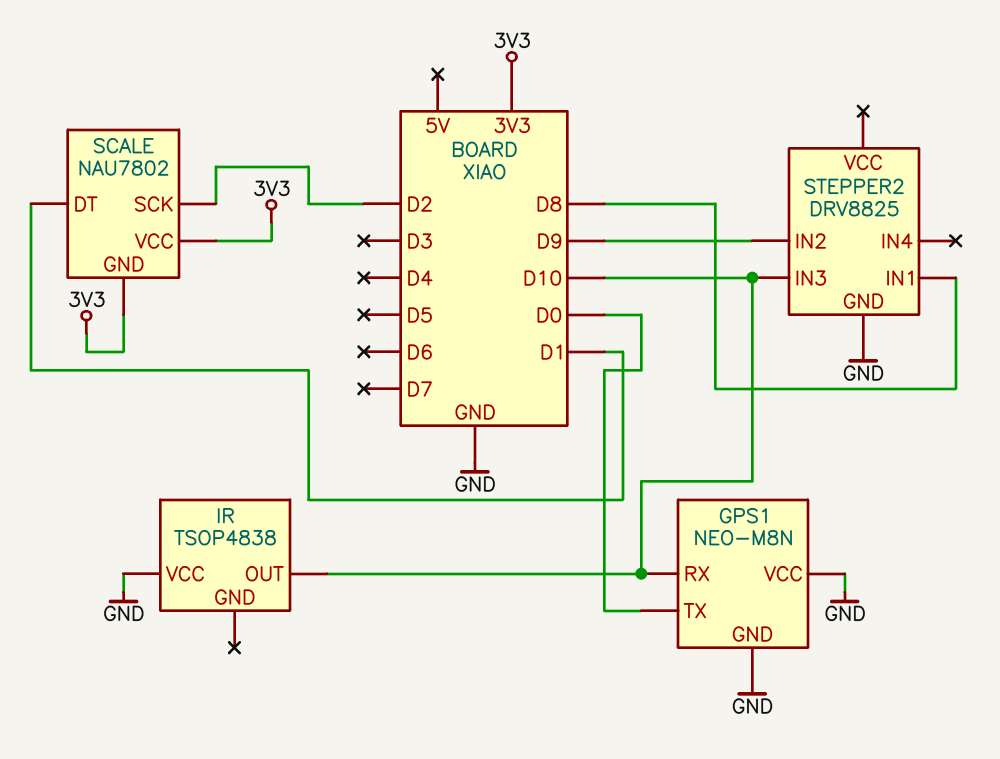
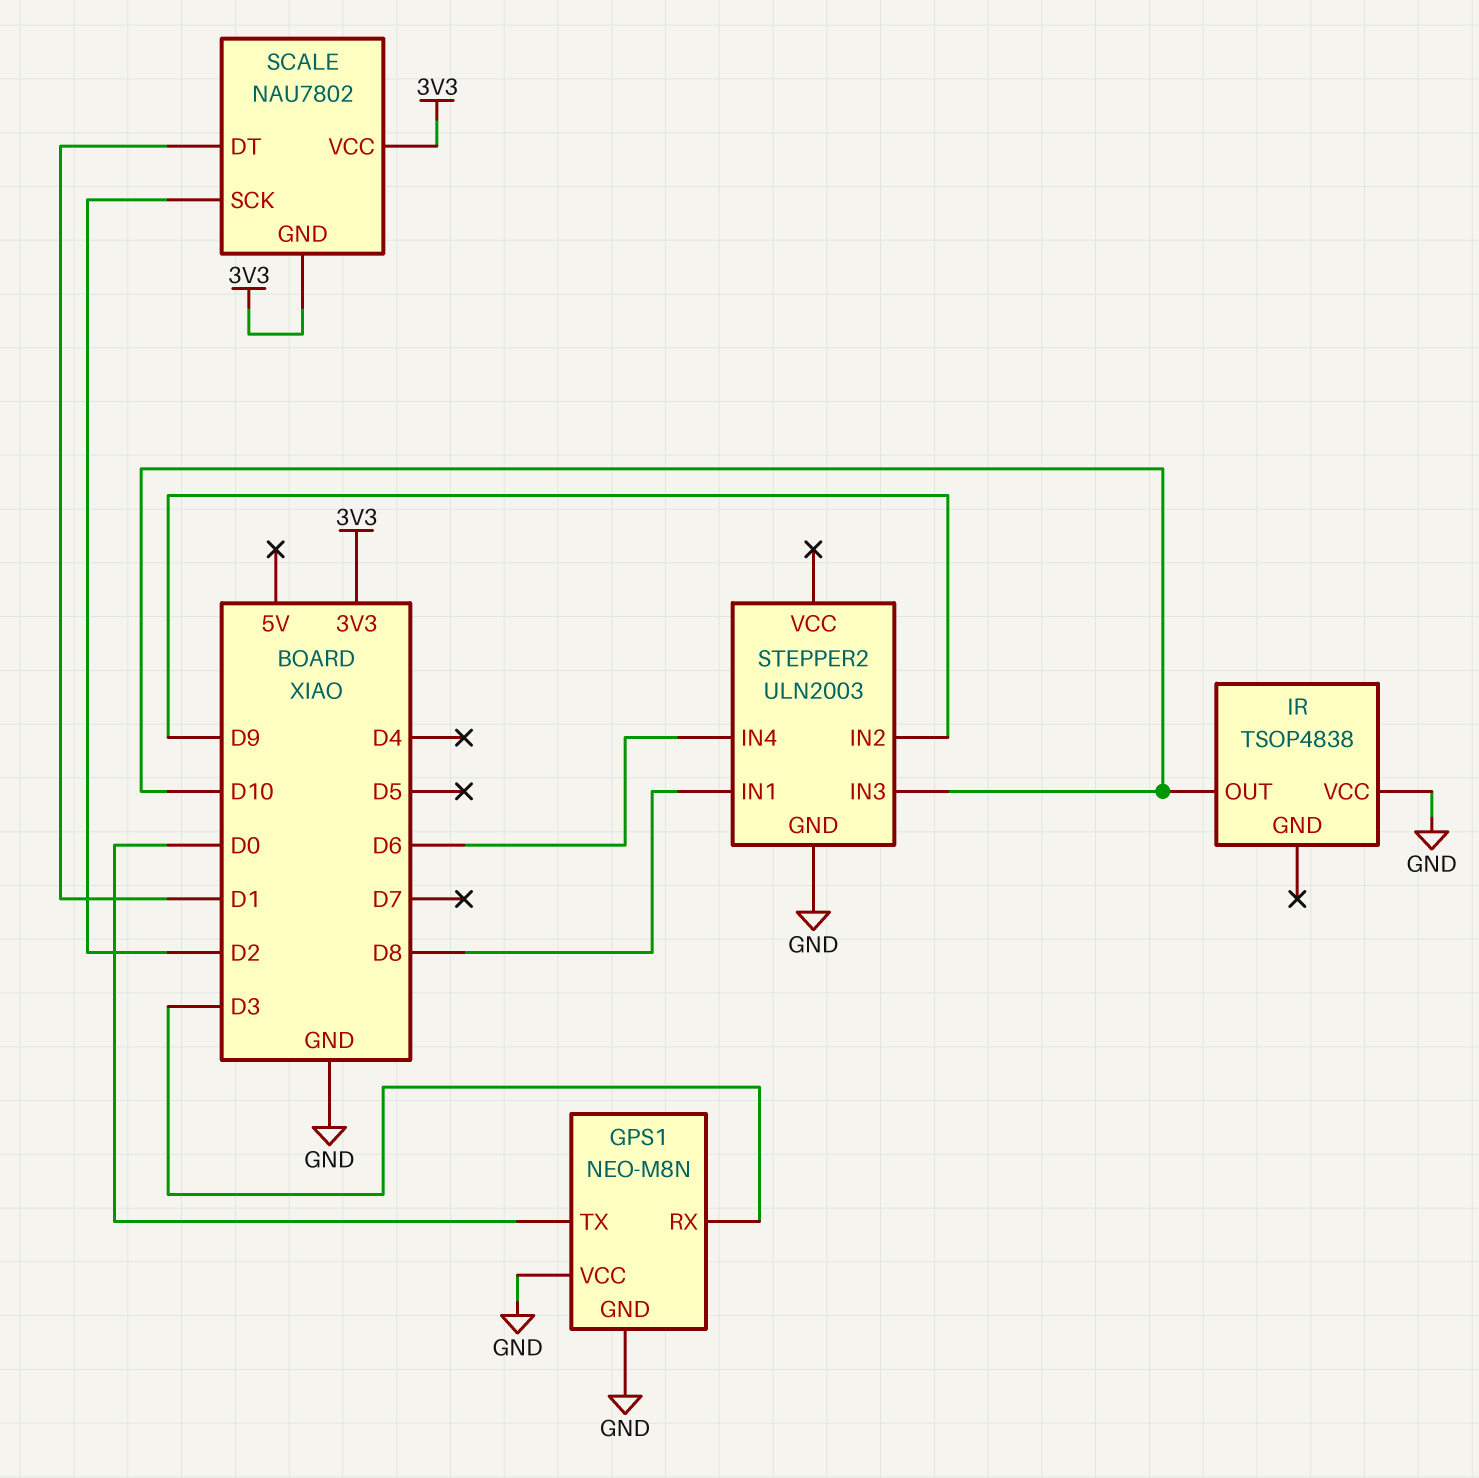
GPS1 pin RX: D10 -> D3
STEPPER2: DRV8825 -> ULN2003
STEPPER2 pin IN4: none -> D6

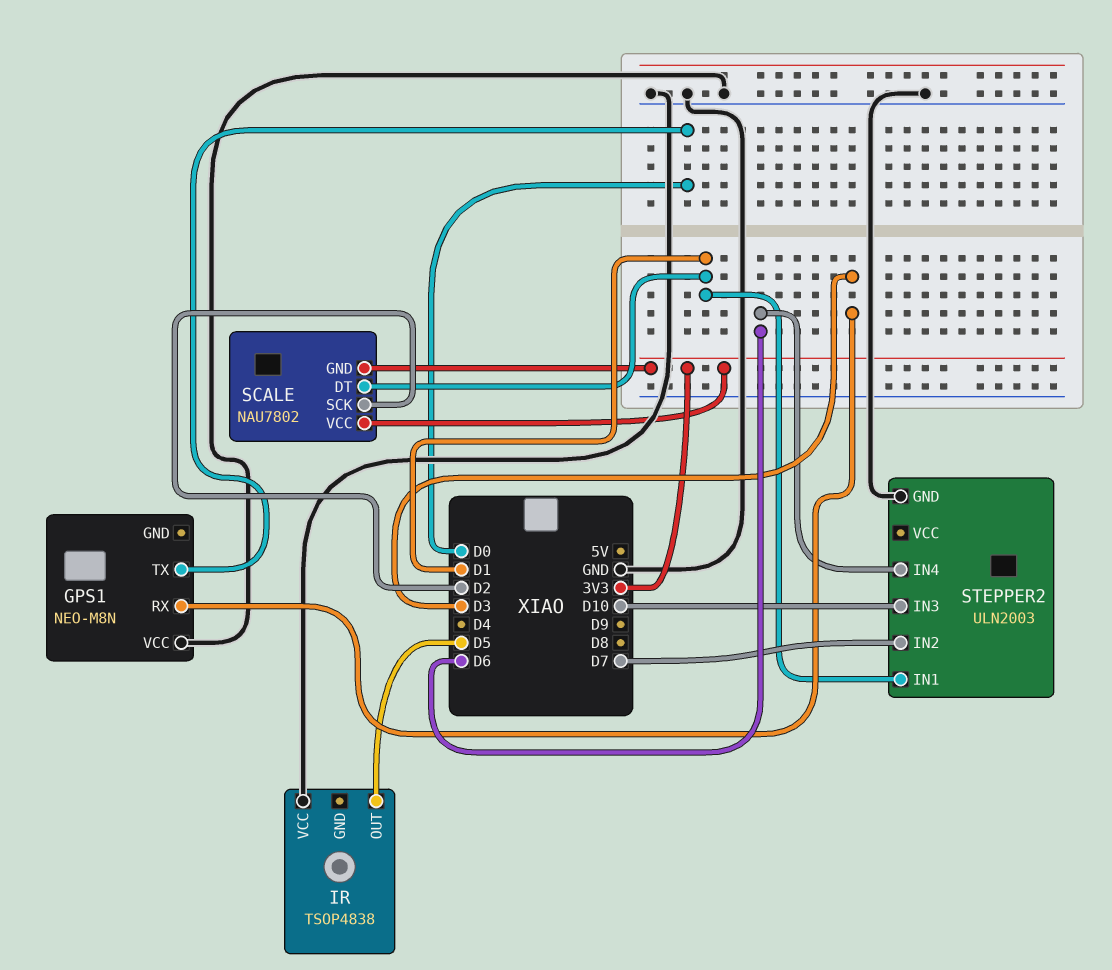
GPS1 pin GND: GND -> none
IR pin OUT: D10 -> D5
STEPPER2 pin IN1: D8 -> D1
STEPPER2 pin IN2: D9 -> D7

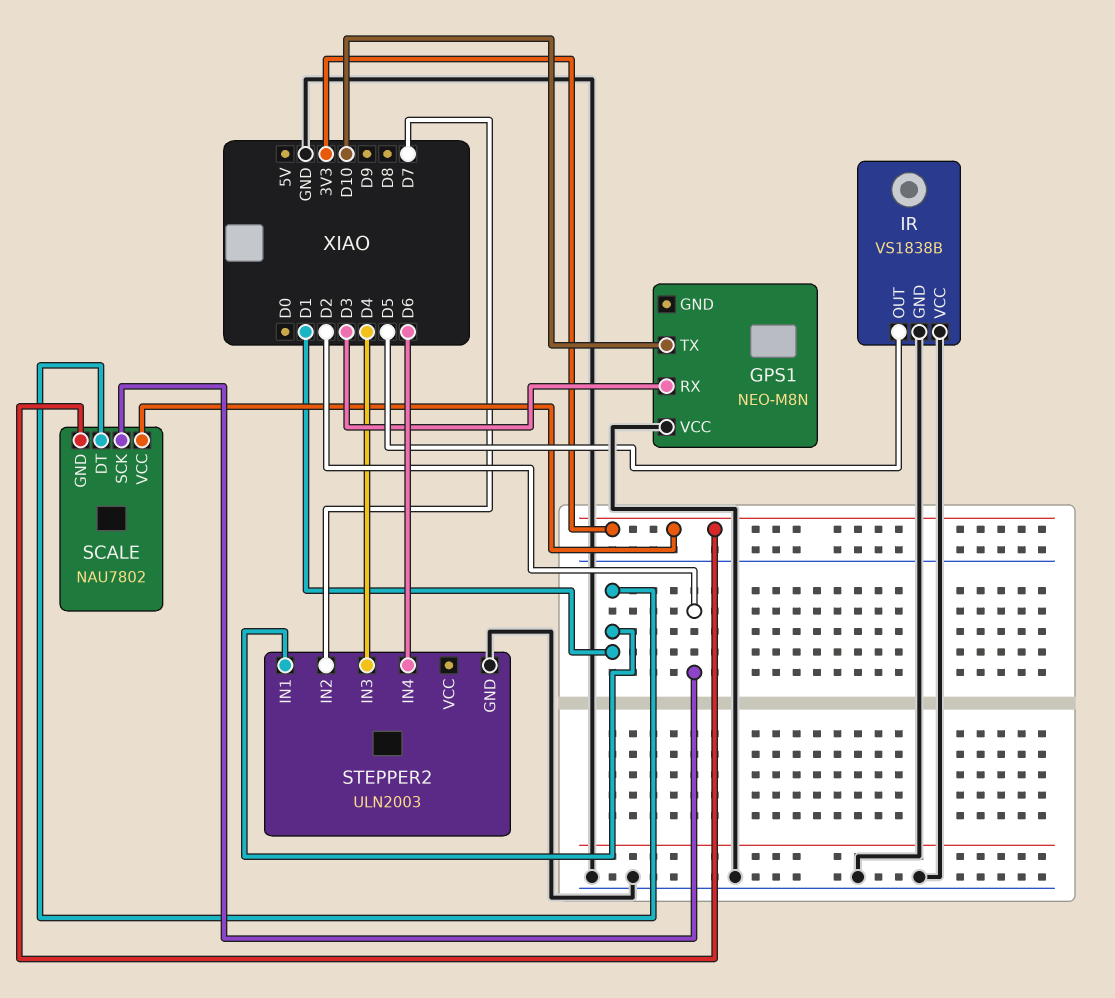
GPS1 pin TX: D0 -> D10
IR: TSOP4838 -> VS1838B
IR pin GND: none -> GND
STEPPER2 pin IN3: D10 -> D4

